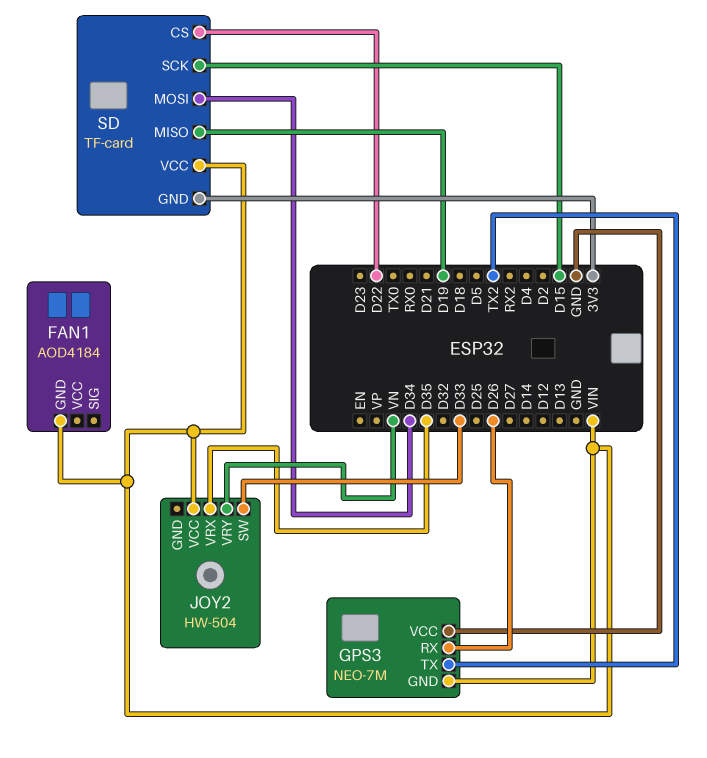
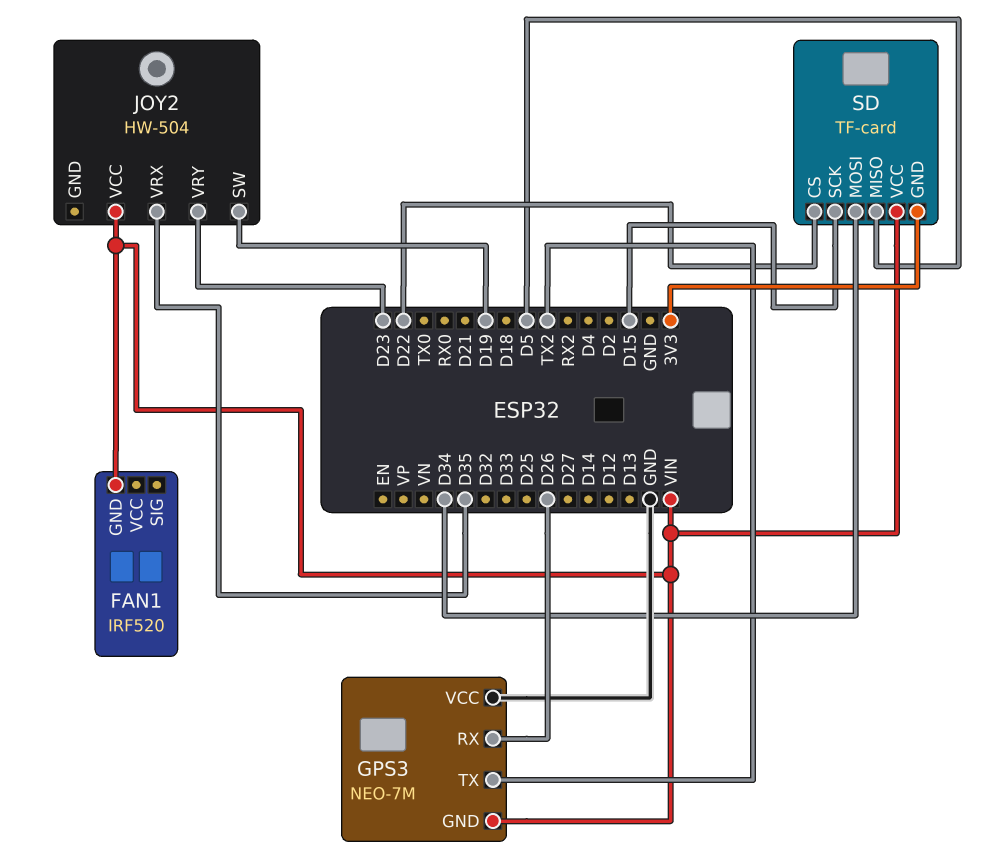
FAN1: AOD4184 -> IRF520
JOY2 pin SW: D33 -> D19
JOY2 pin VRY: VN -> D23
SD pin MISO: D19 -> D5

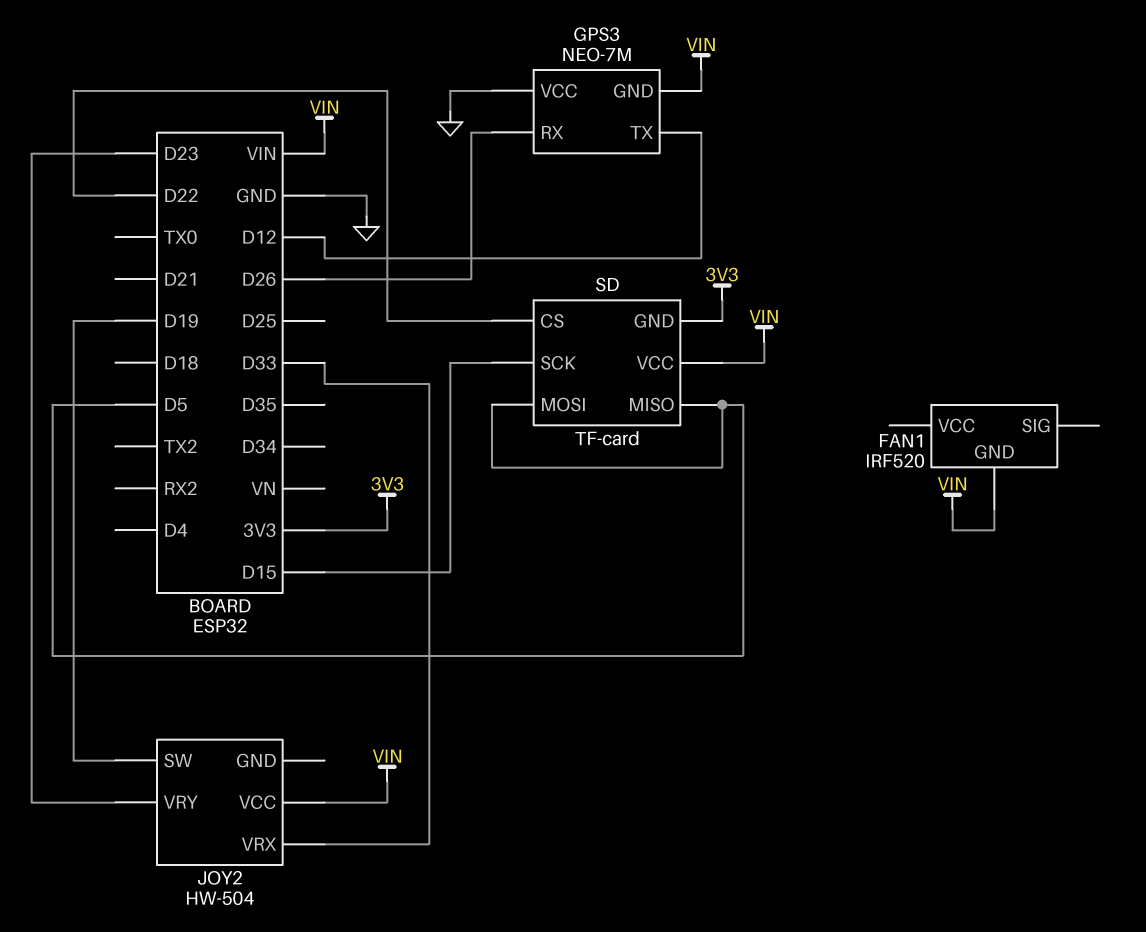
GPS3 pin TX: TX2 -> D12
JOY2 pin VRX: D35 -> D33
SD pin MOSI: D34 -> D5

